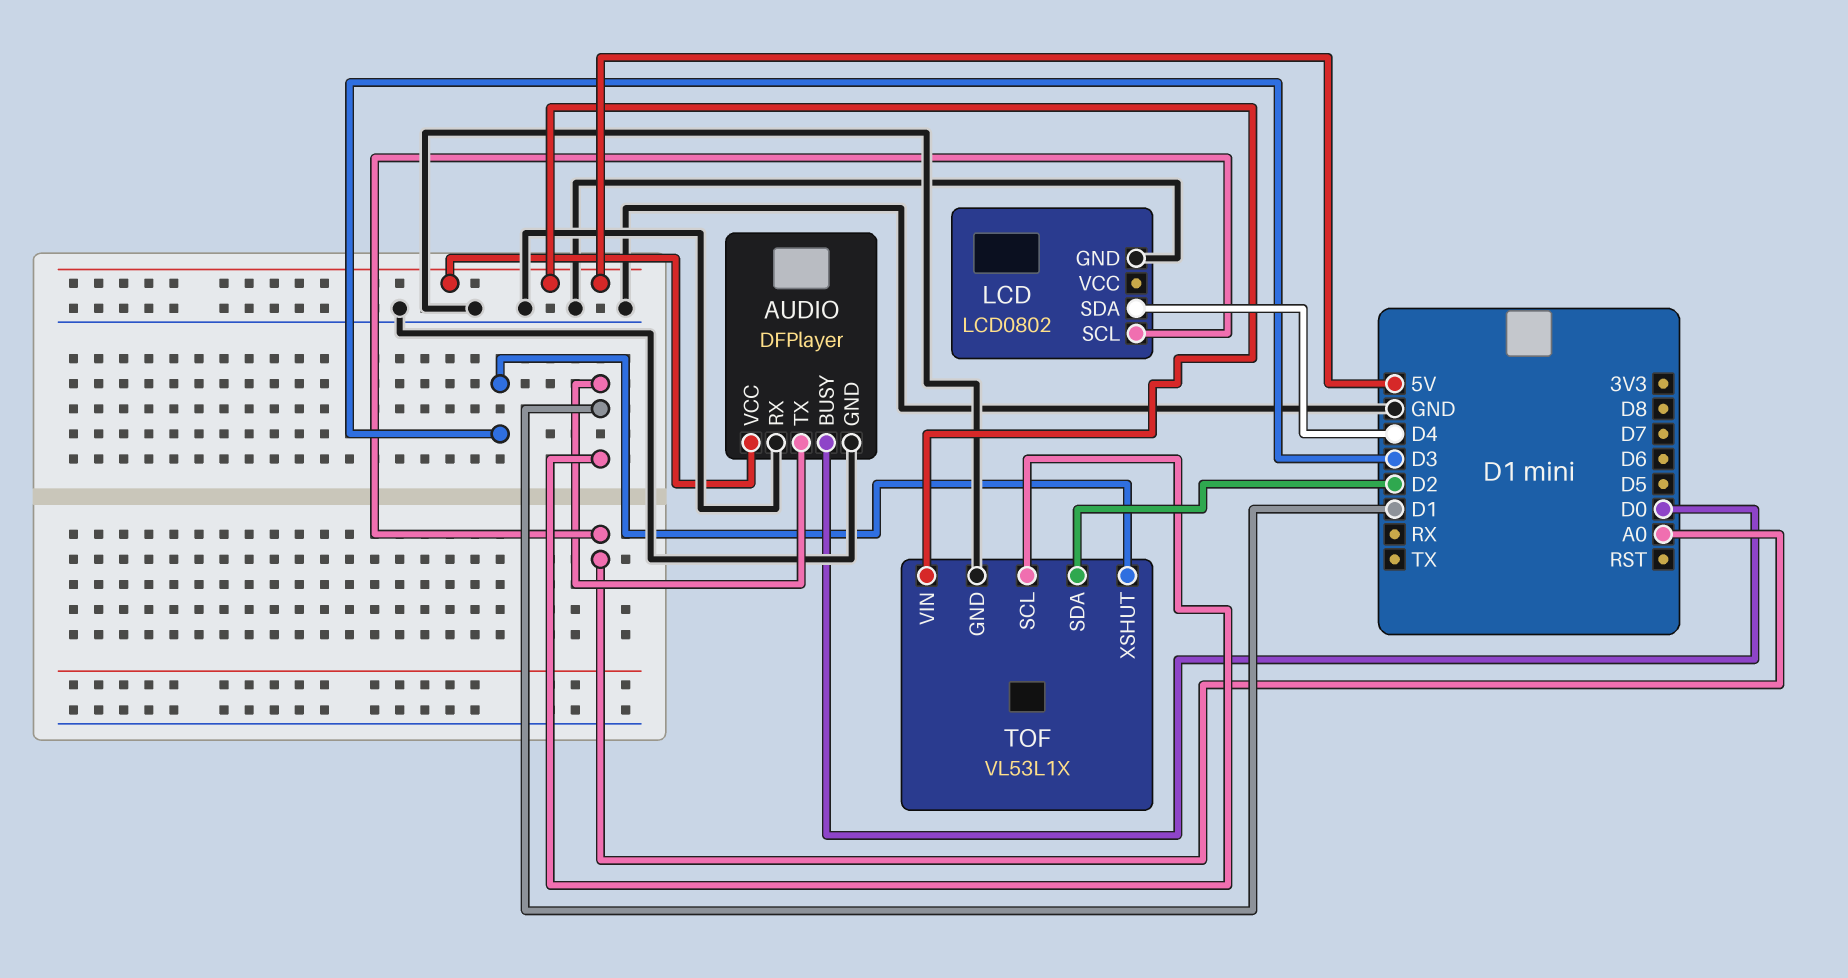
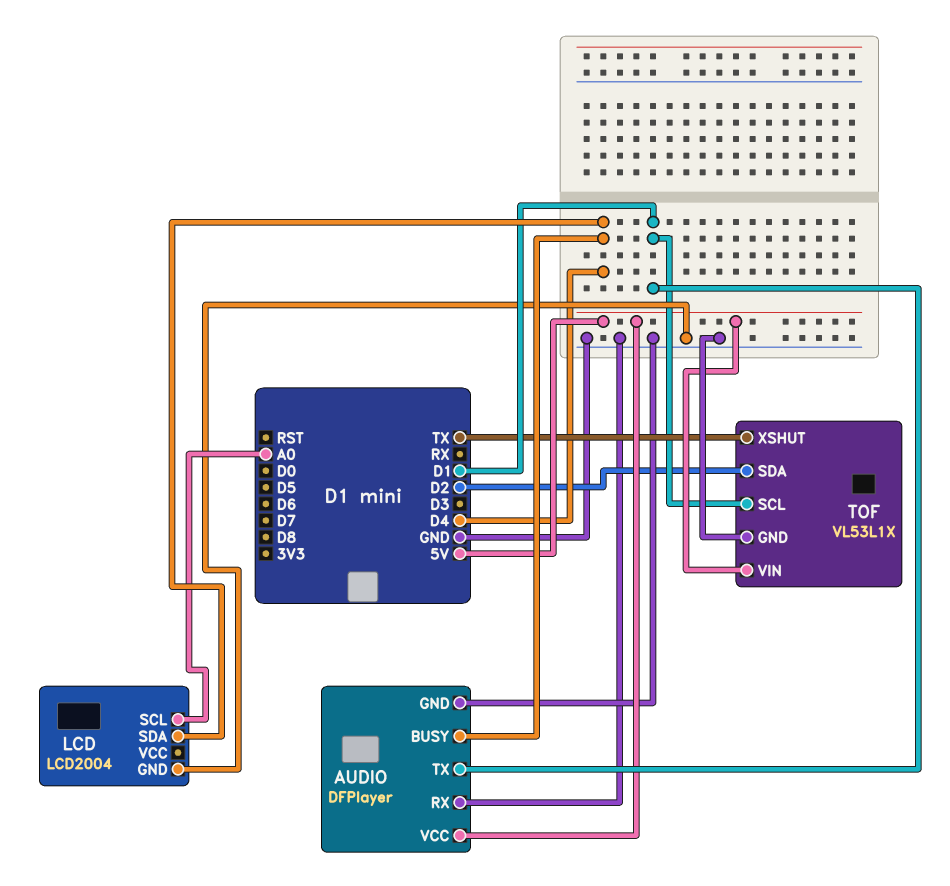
AUDIO pin BUSY: D0 -> D4
LCD: LCD0802 -> LCD2004
TOF pin XSHUT: D3 -> TX

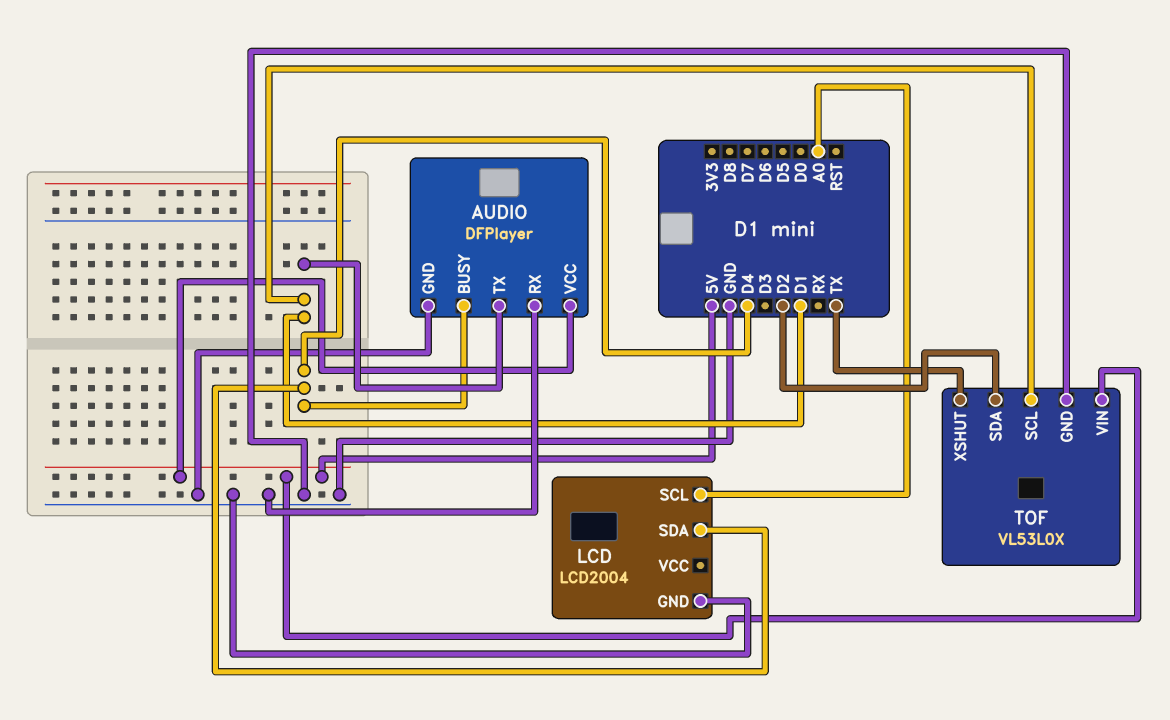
TOF: VL53L1X -> VL53L0X

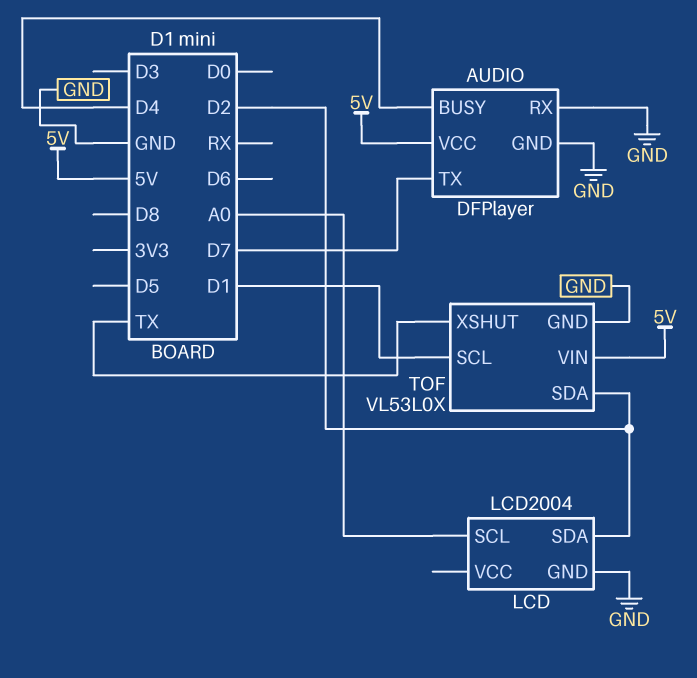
AUDIO pin TX: D1 -> D7
LCD pin SDA: D4 -> D2

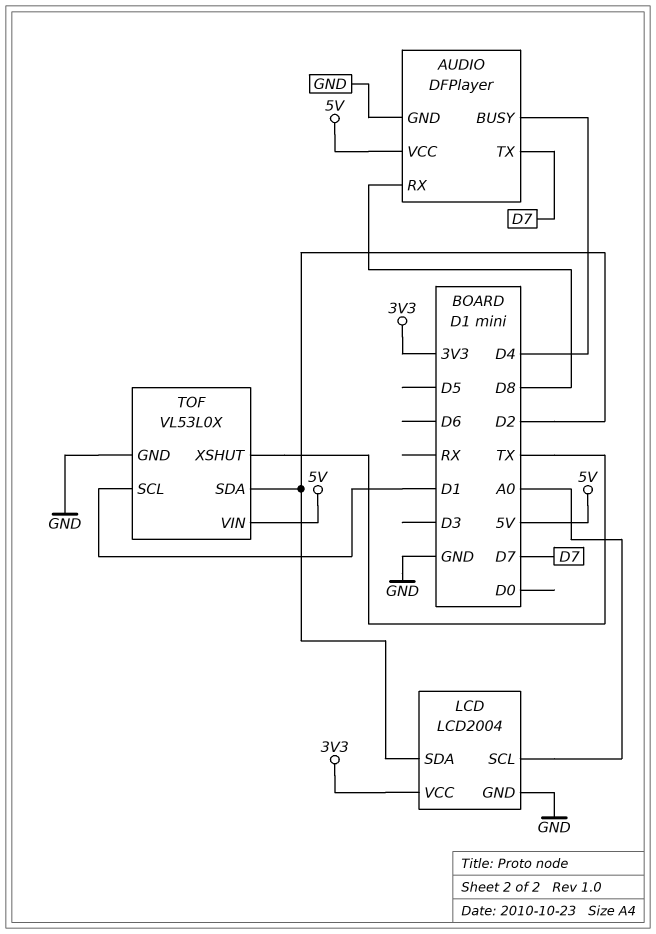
AUDIO pin RX: GND -> D8
LCD pin VCC: none -> 3V3

